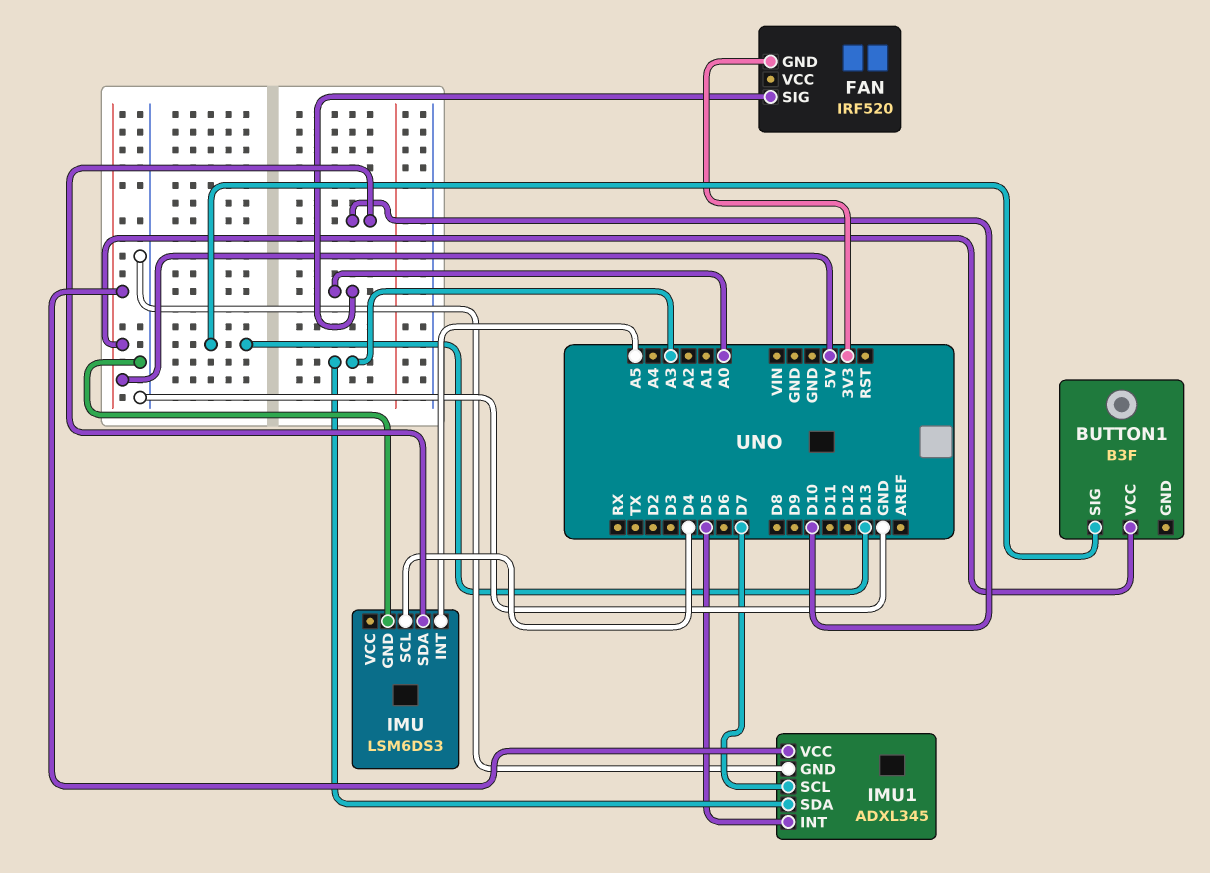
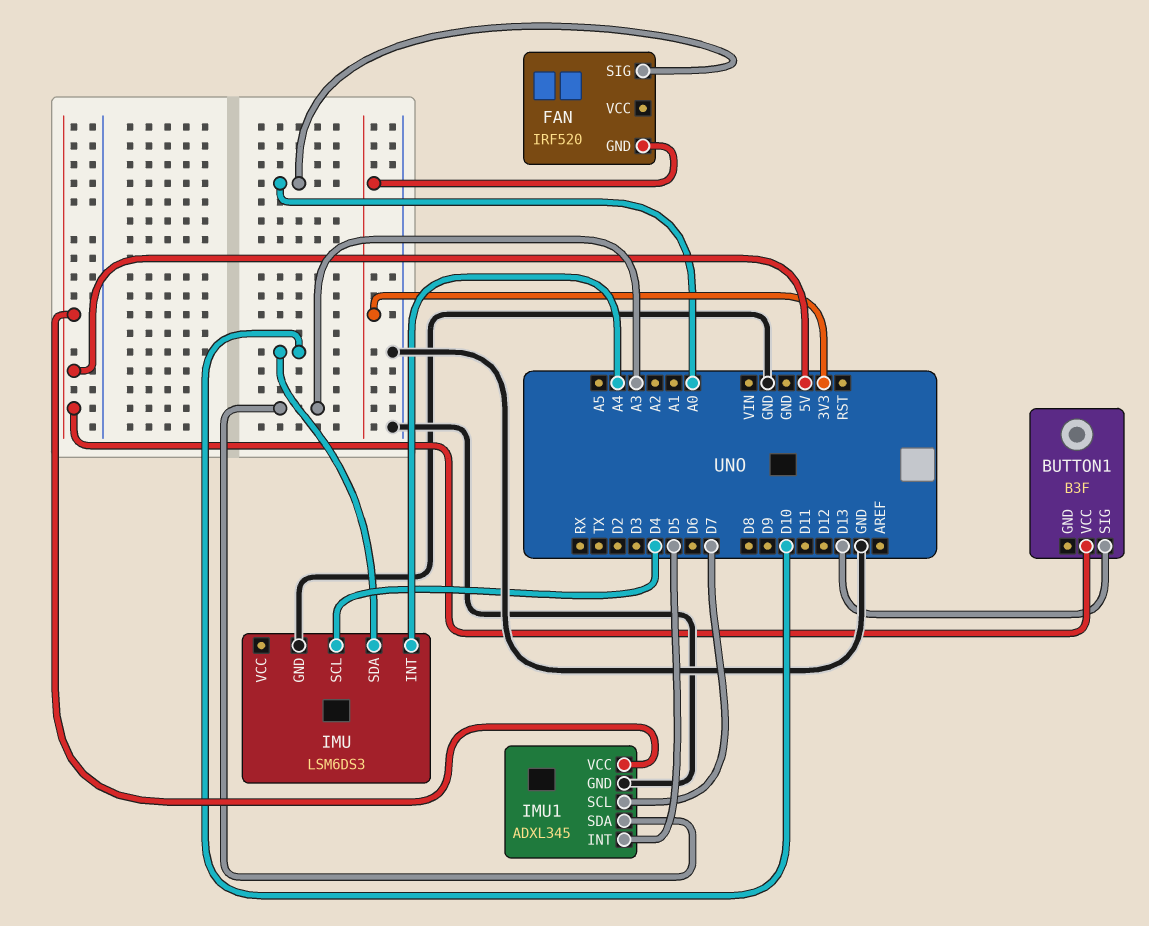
IMU pin INT: A5 -> A4

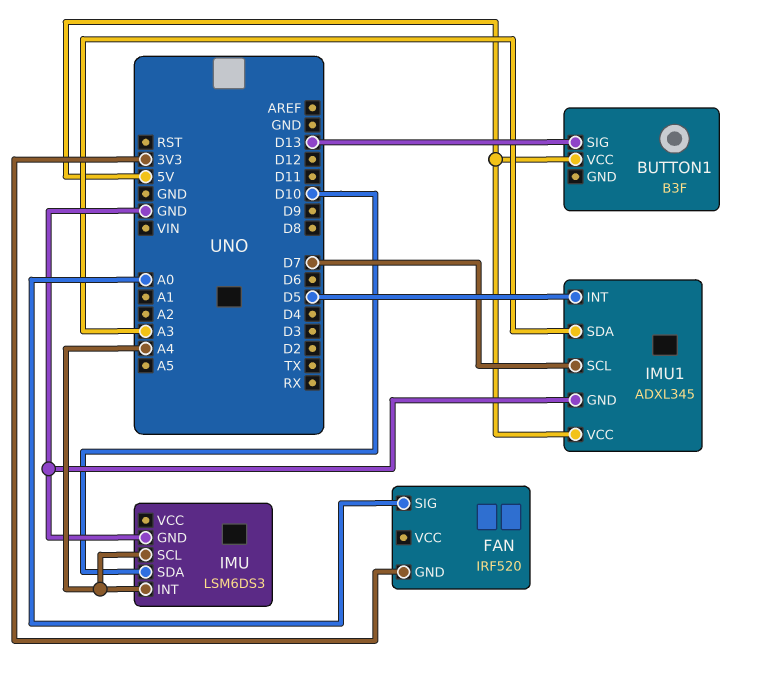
IMU pin SCL: D4 -> A4

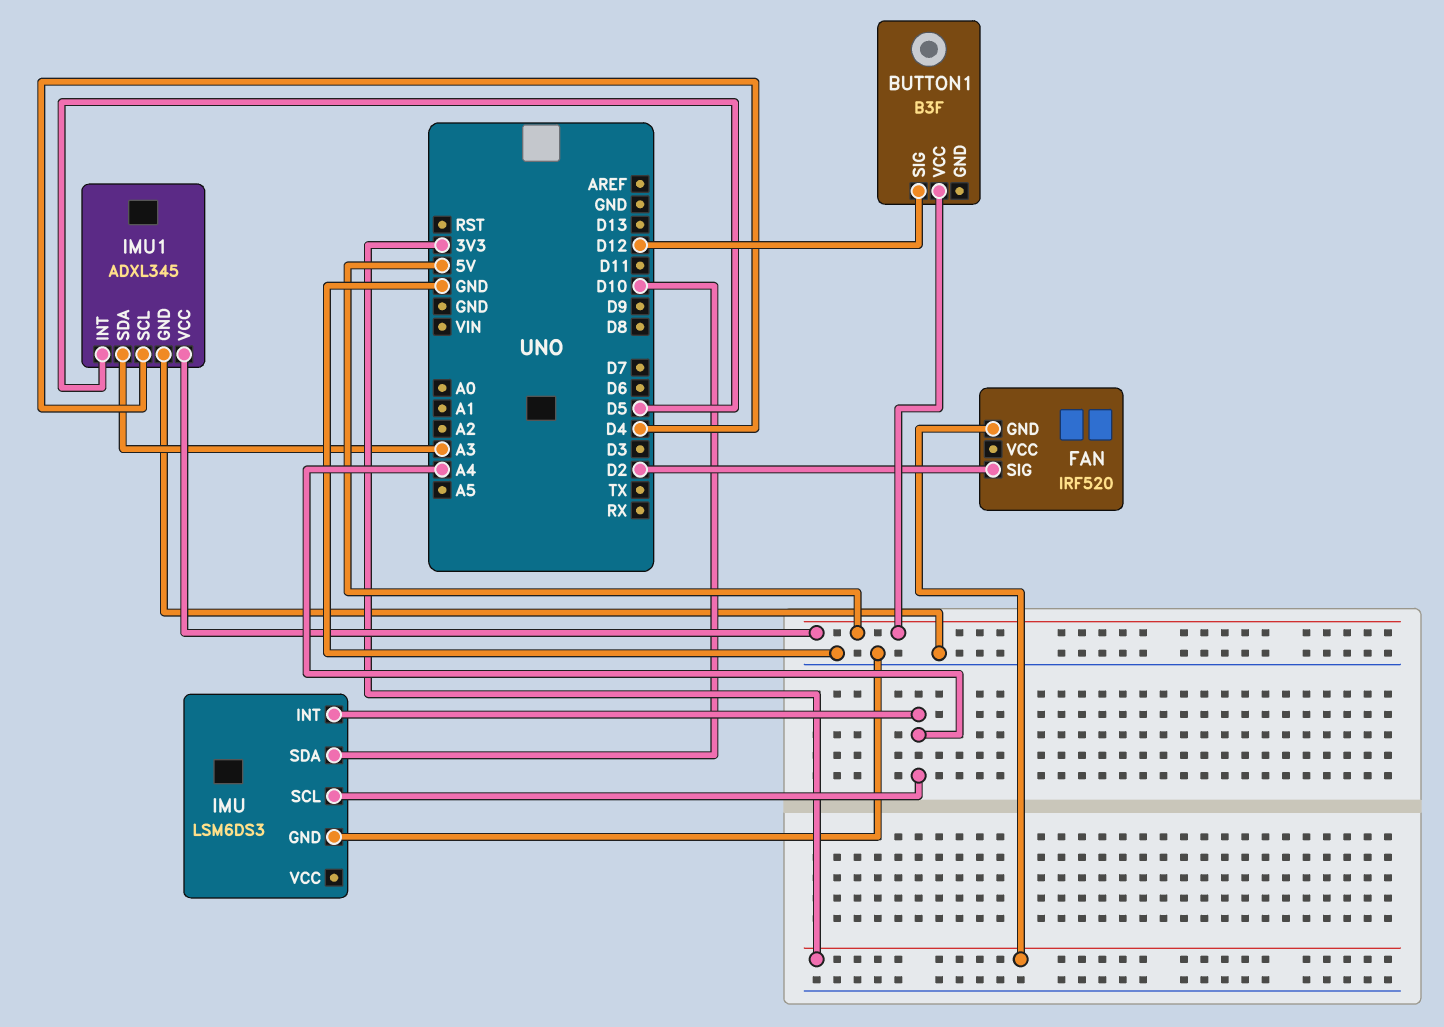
BUTTON1 pin SIG: D13 -> D12
FAN pin SIG: A0 -> D2
IMU1 pin SCL: D7 -> D4

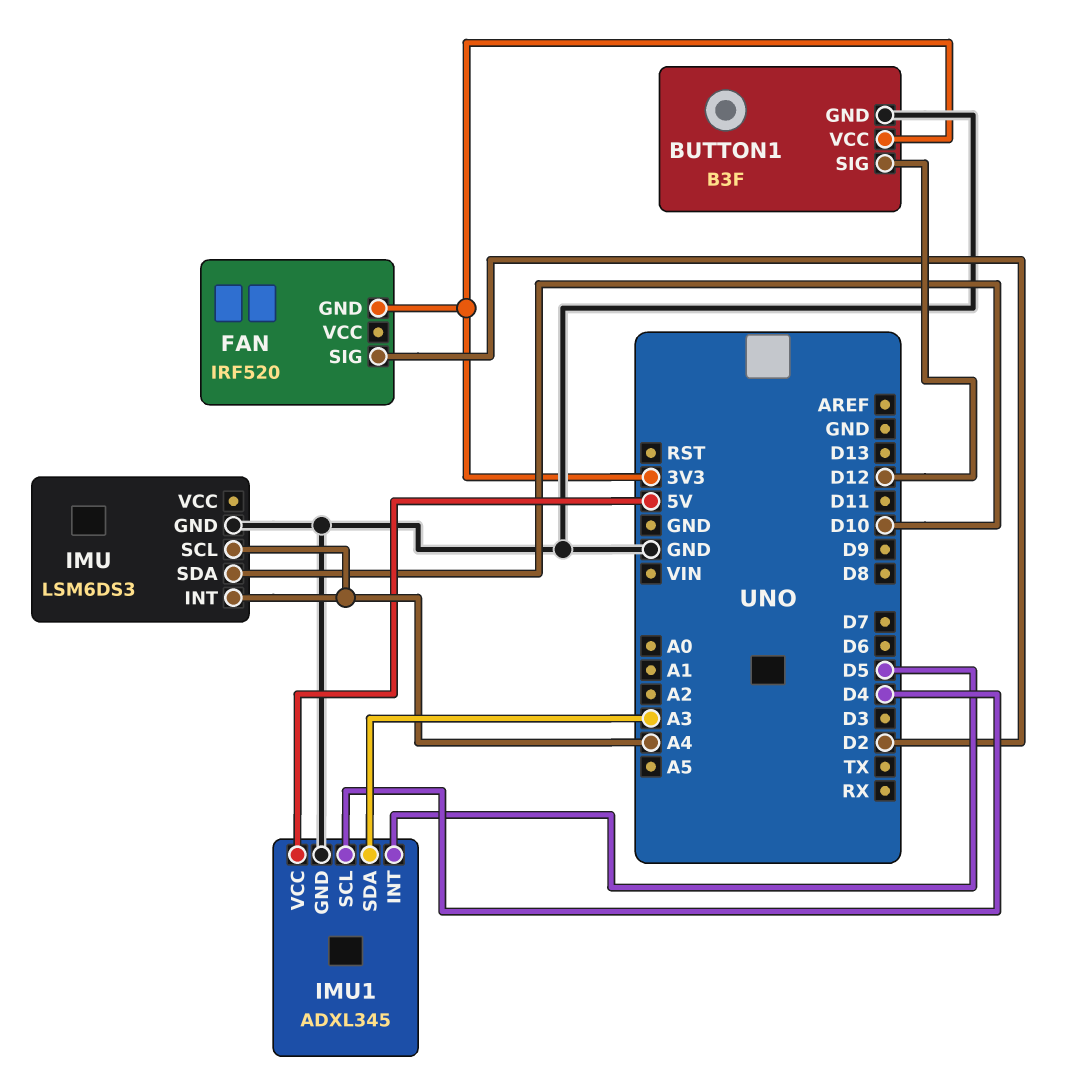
BUTTON1 pin GND: none -> GND
BUTTON1 pin VCC: 5V -> 3V3

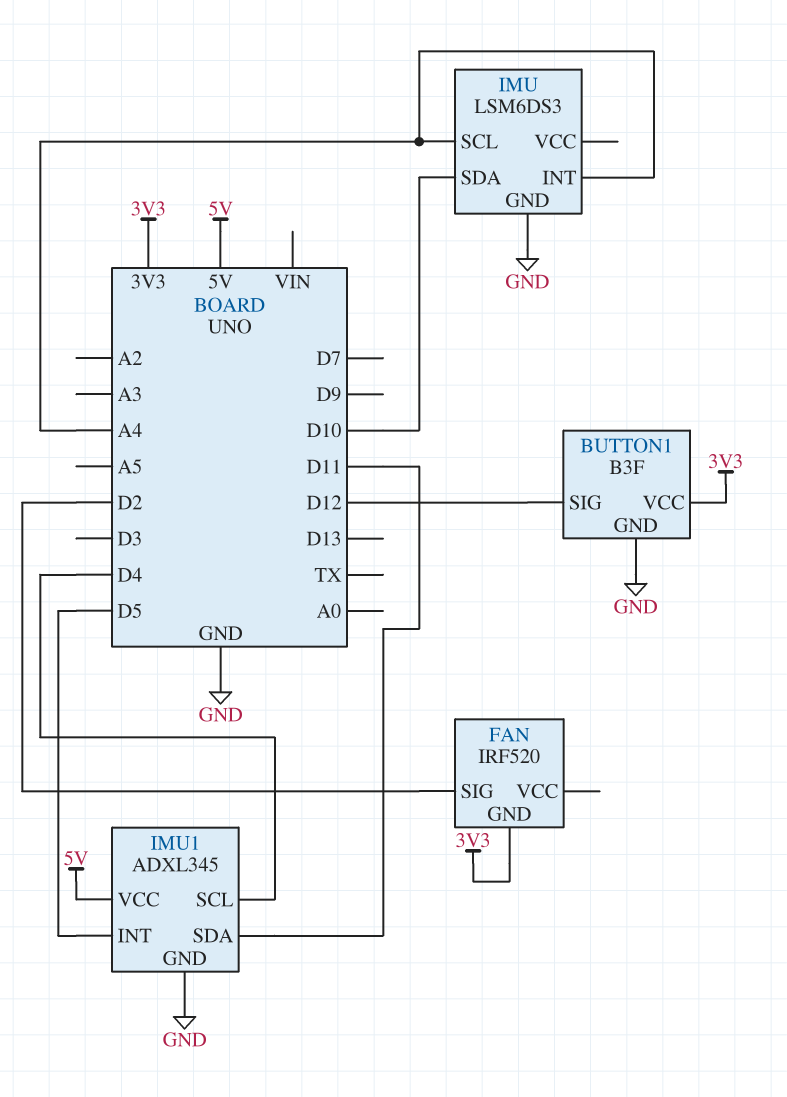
IMU1 pin SDA: A3 -> D11

